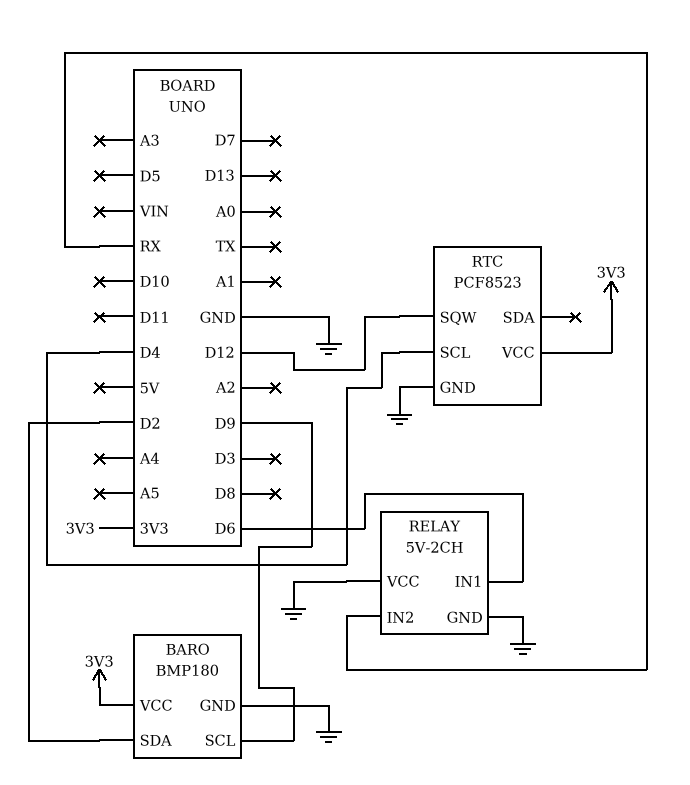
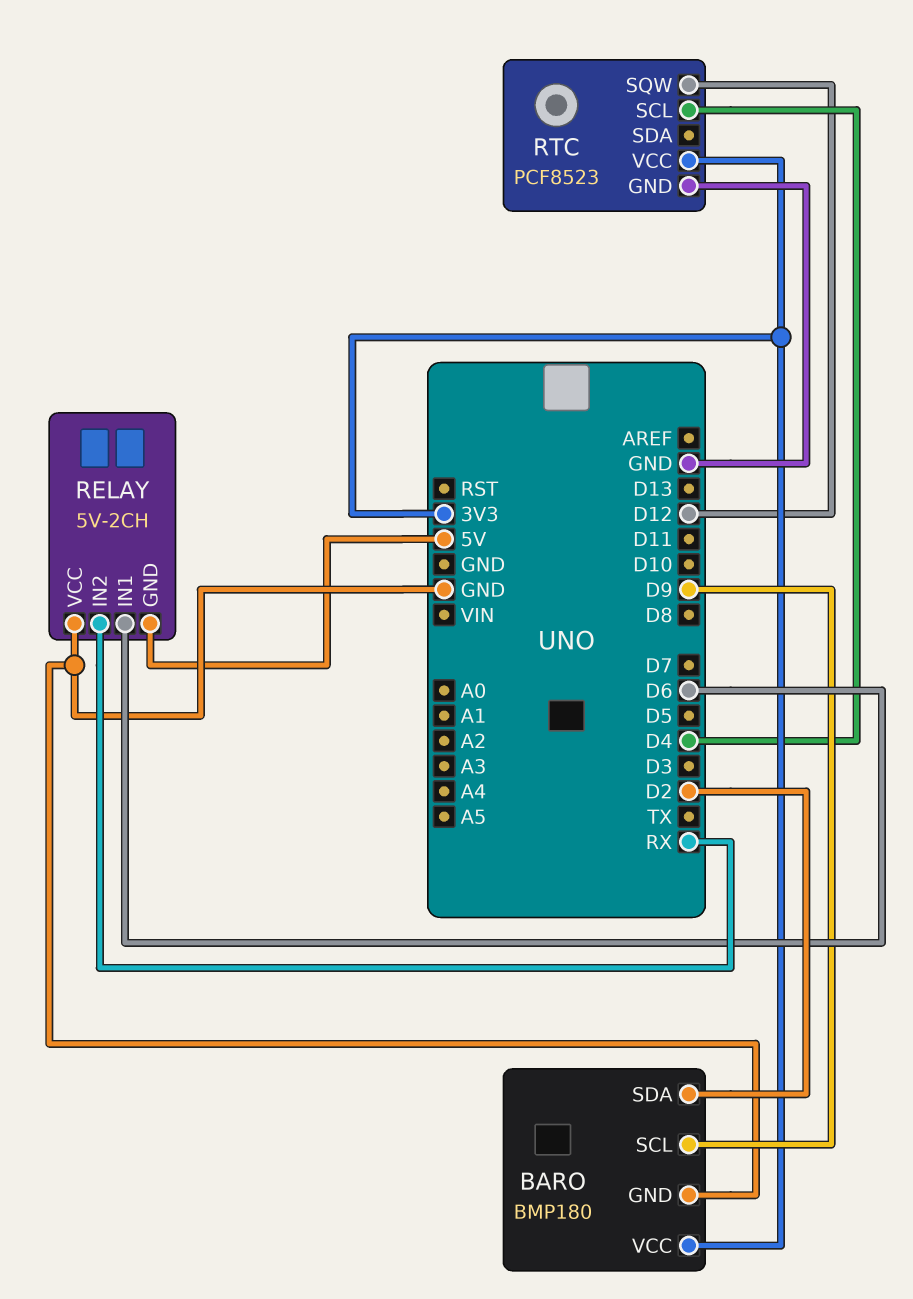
RELAY pin GND: GND -> 5V

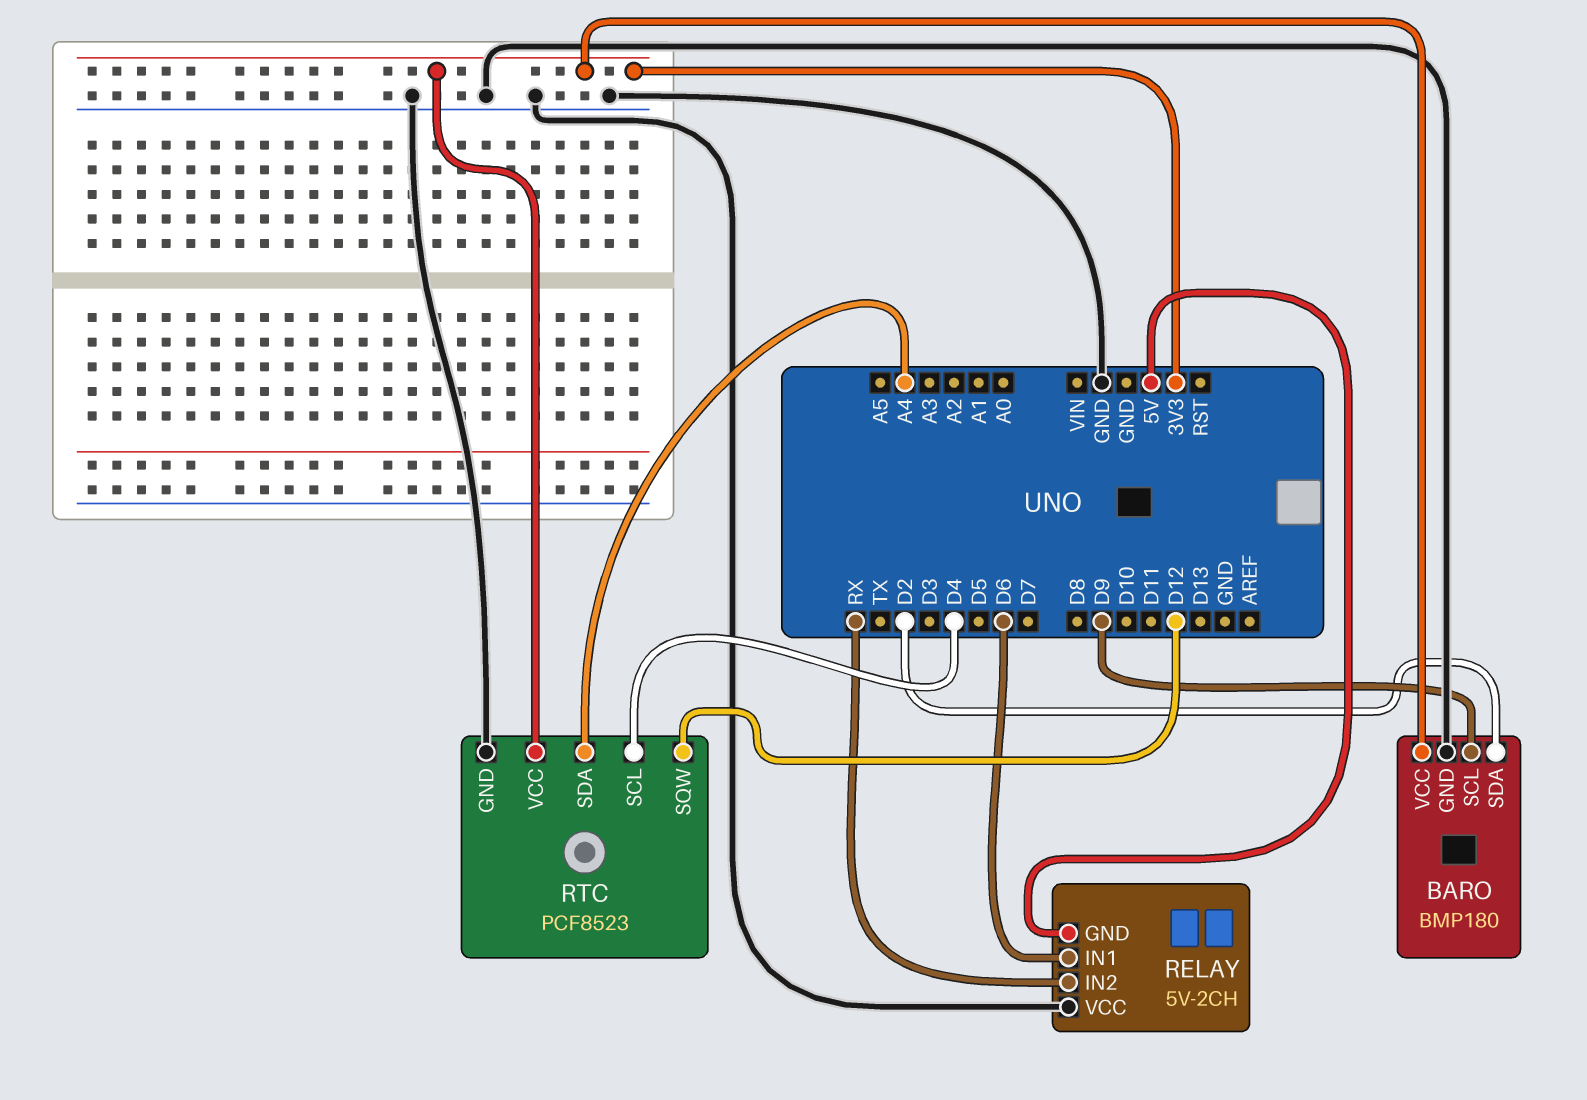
RTC pin SDA: none -> A4

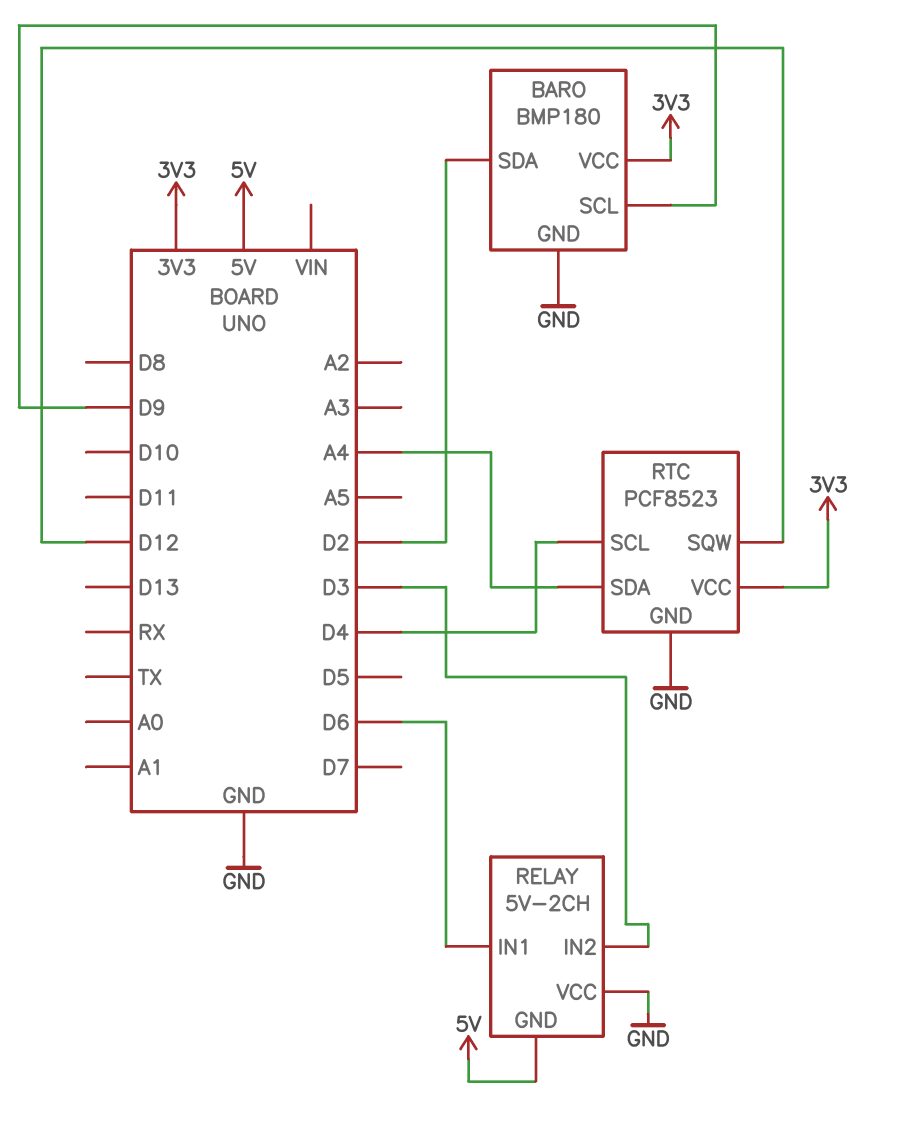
RELAY pin IN2: RX -> D3

